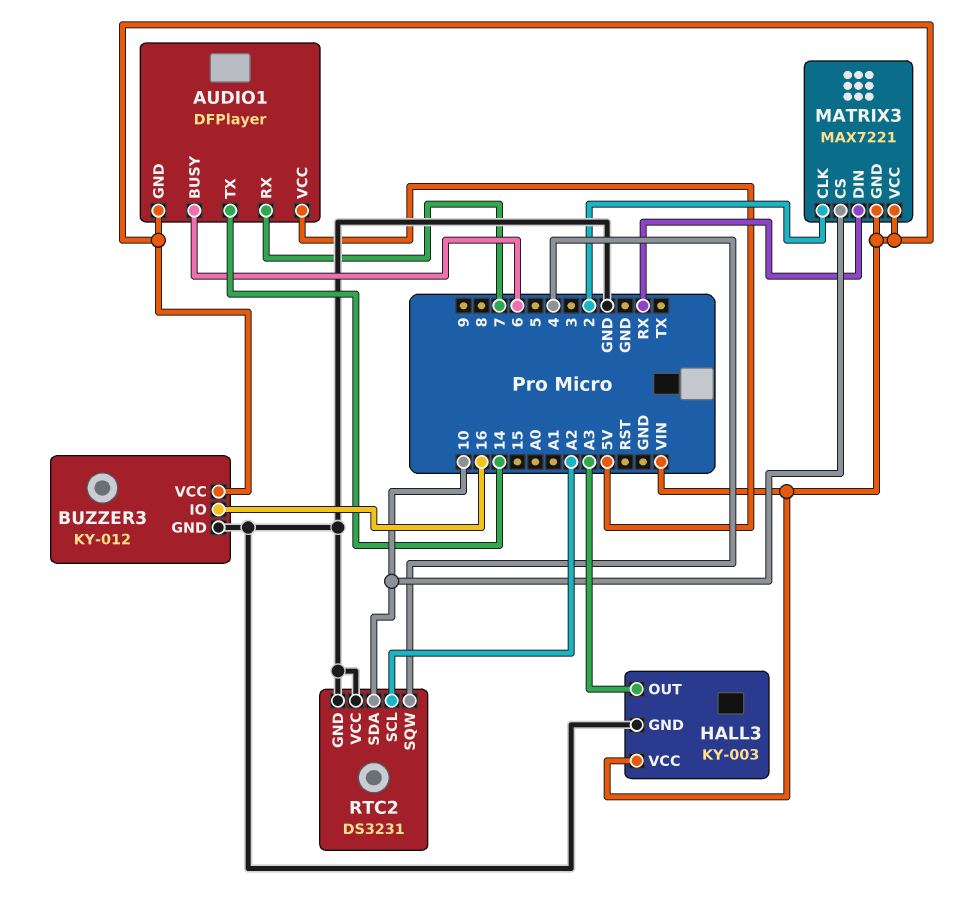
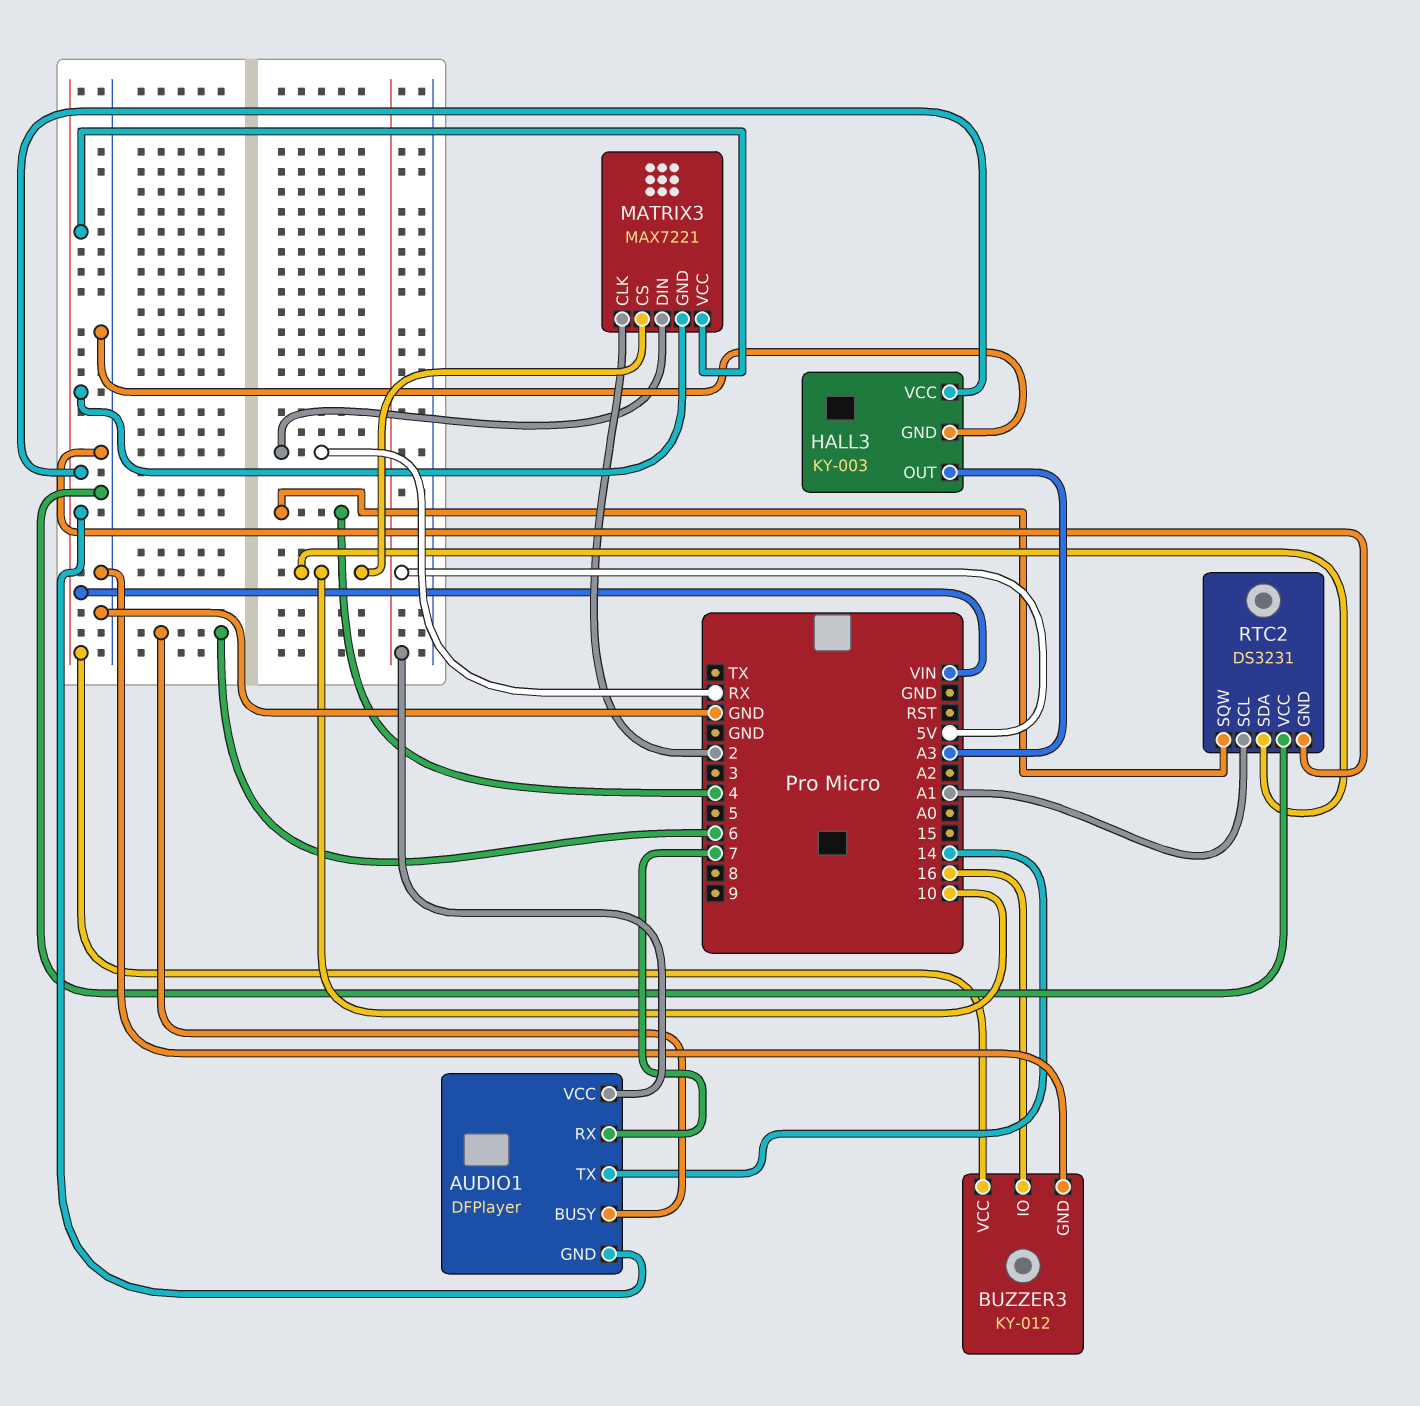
RTC2 pin SCL: A2 -> A1

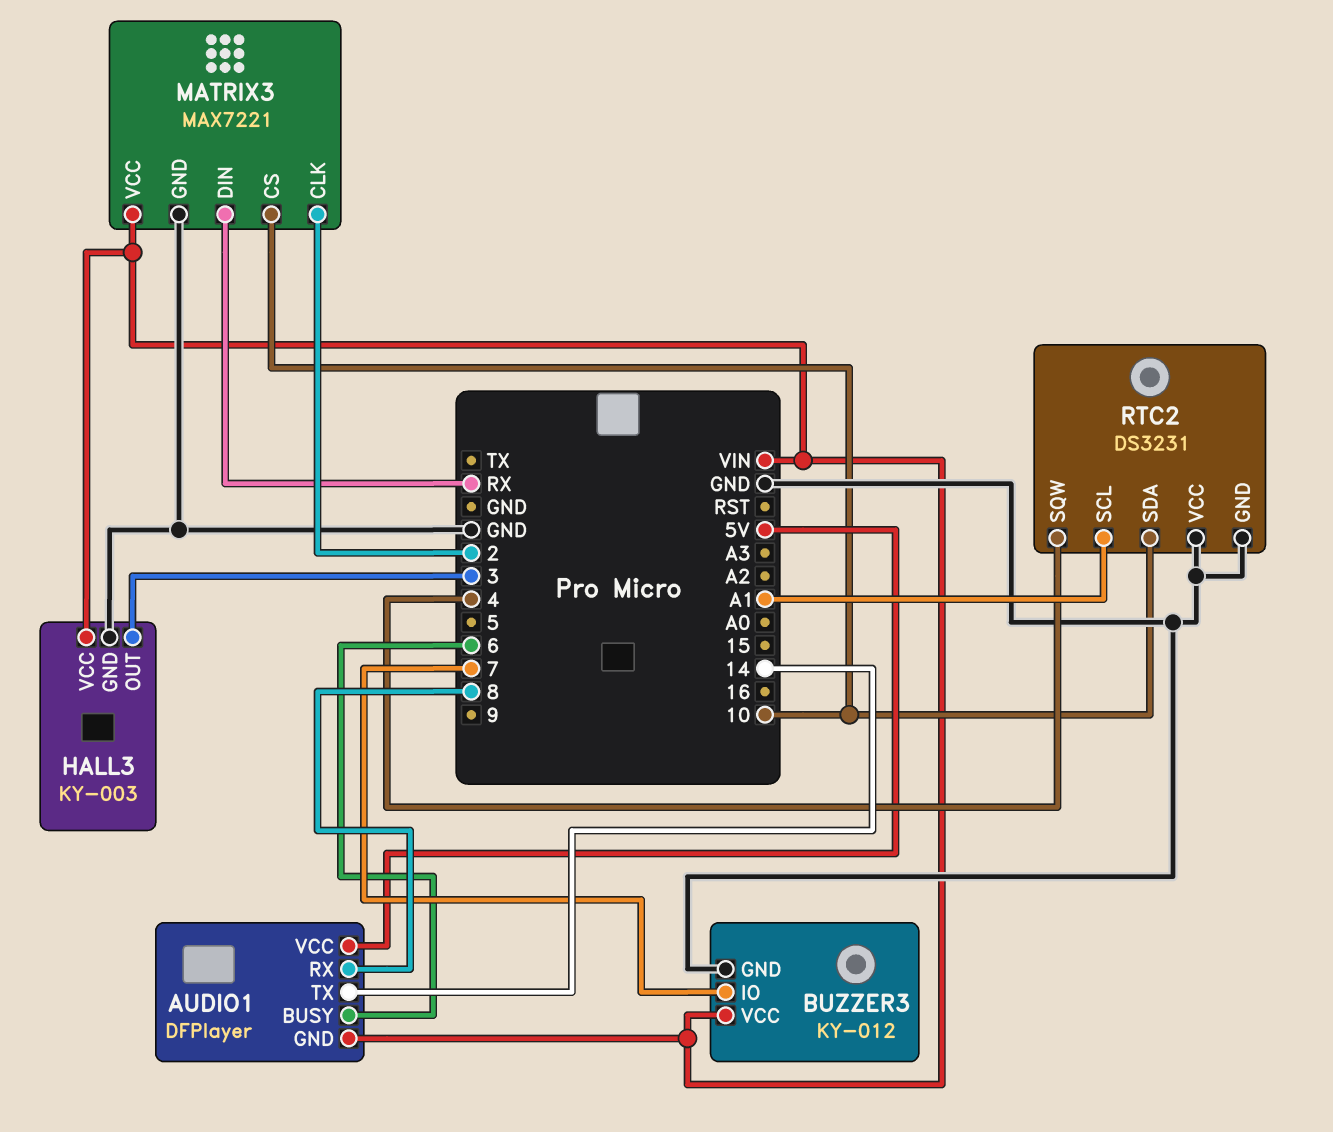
AUDIO1 pin RX: 7 -> 8
BUZZER3 pin IO: 16 -> 7
HALL3 pin OUT: A3 -> 3
MATRIX3 pin GND: VIN -> GND

